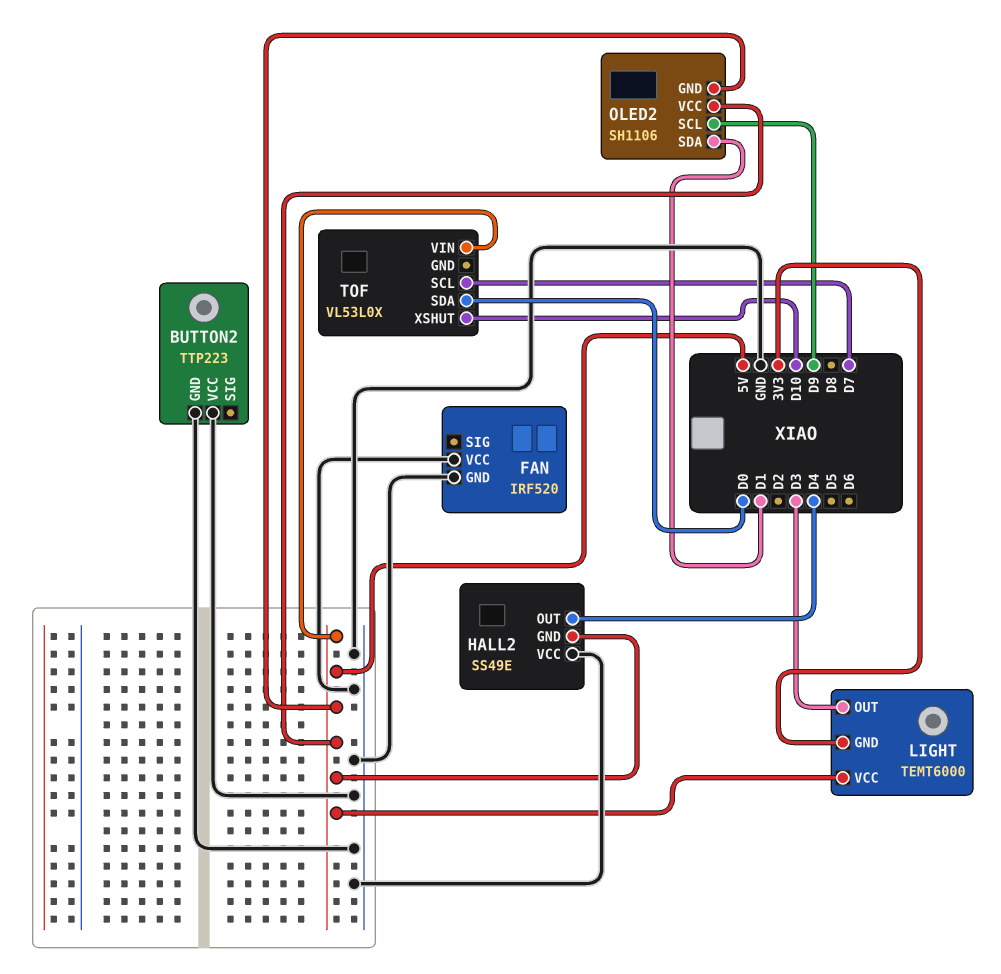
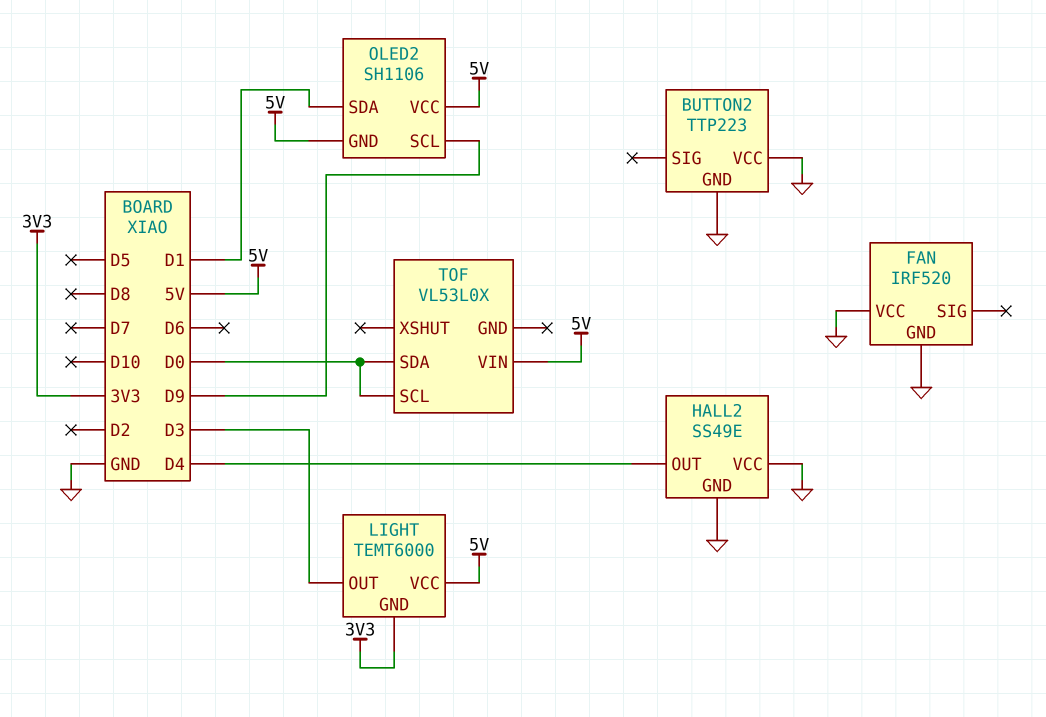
HALL2 pin GND: 5V -> GND
TOF pin SCL: D7 -> D0
TOF pin XSHUT: D10 -> none

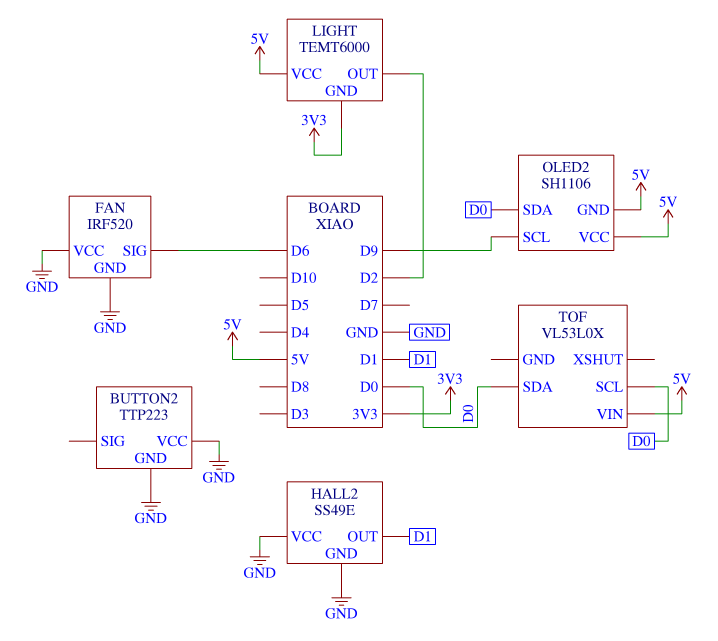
FAN pin SIG: none -> D6
HALL2 pin OUT: D4 -> D1
LIGHT pin OUT: D3 -> D2
OLED2 pin SDA: D1 -> D0

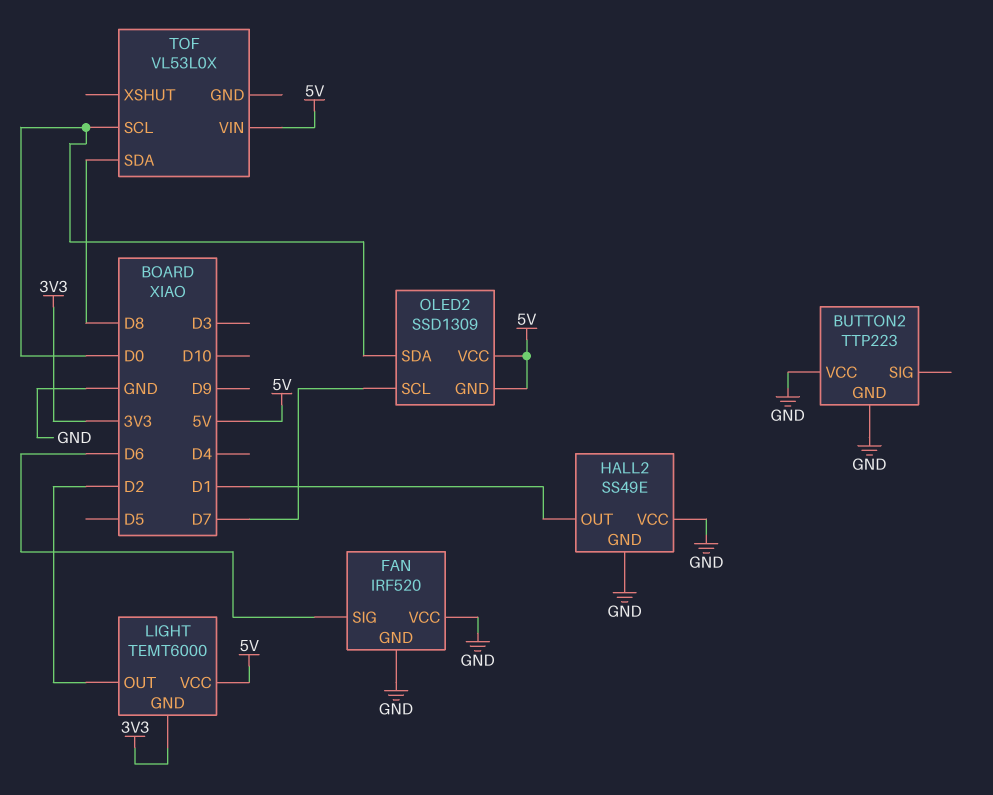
OLED2: SH1106 -> SSD1309
OLED2 pin SCL: D9 -> D7
TOF pin SDA: D0 -> D8

